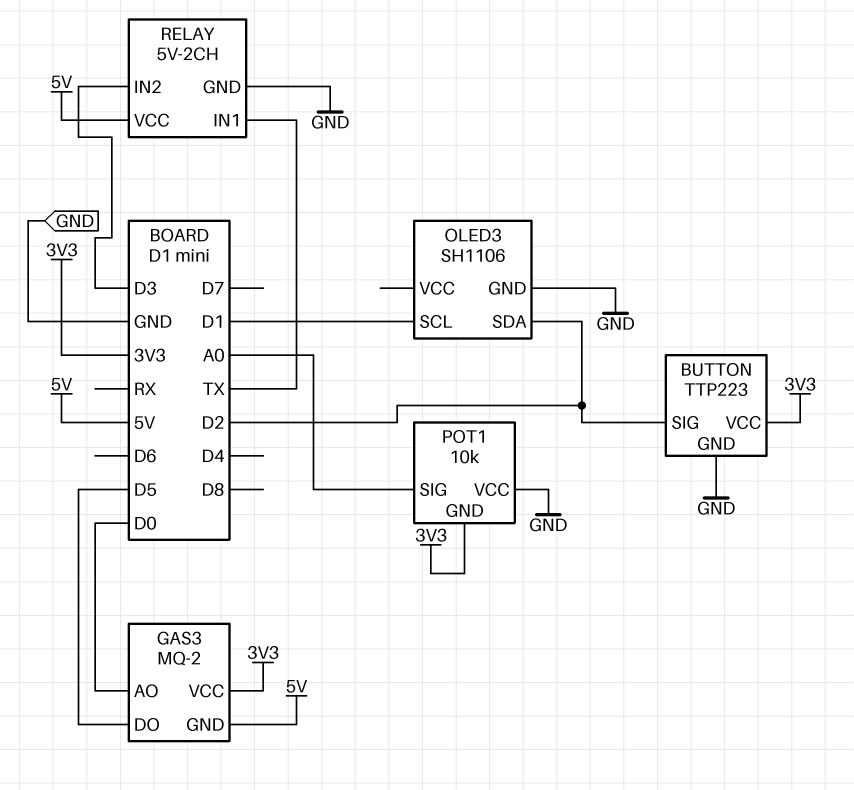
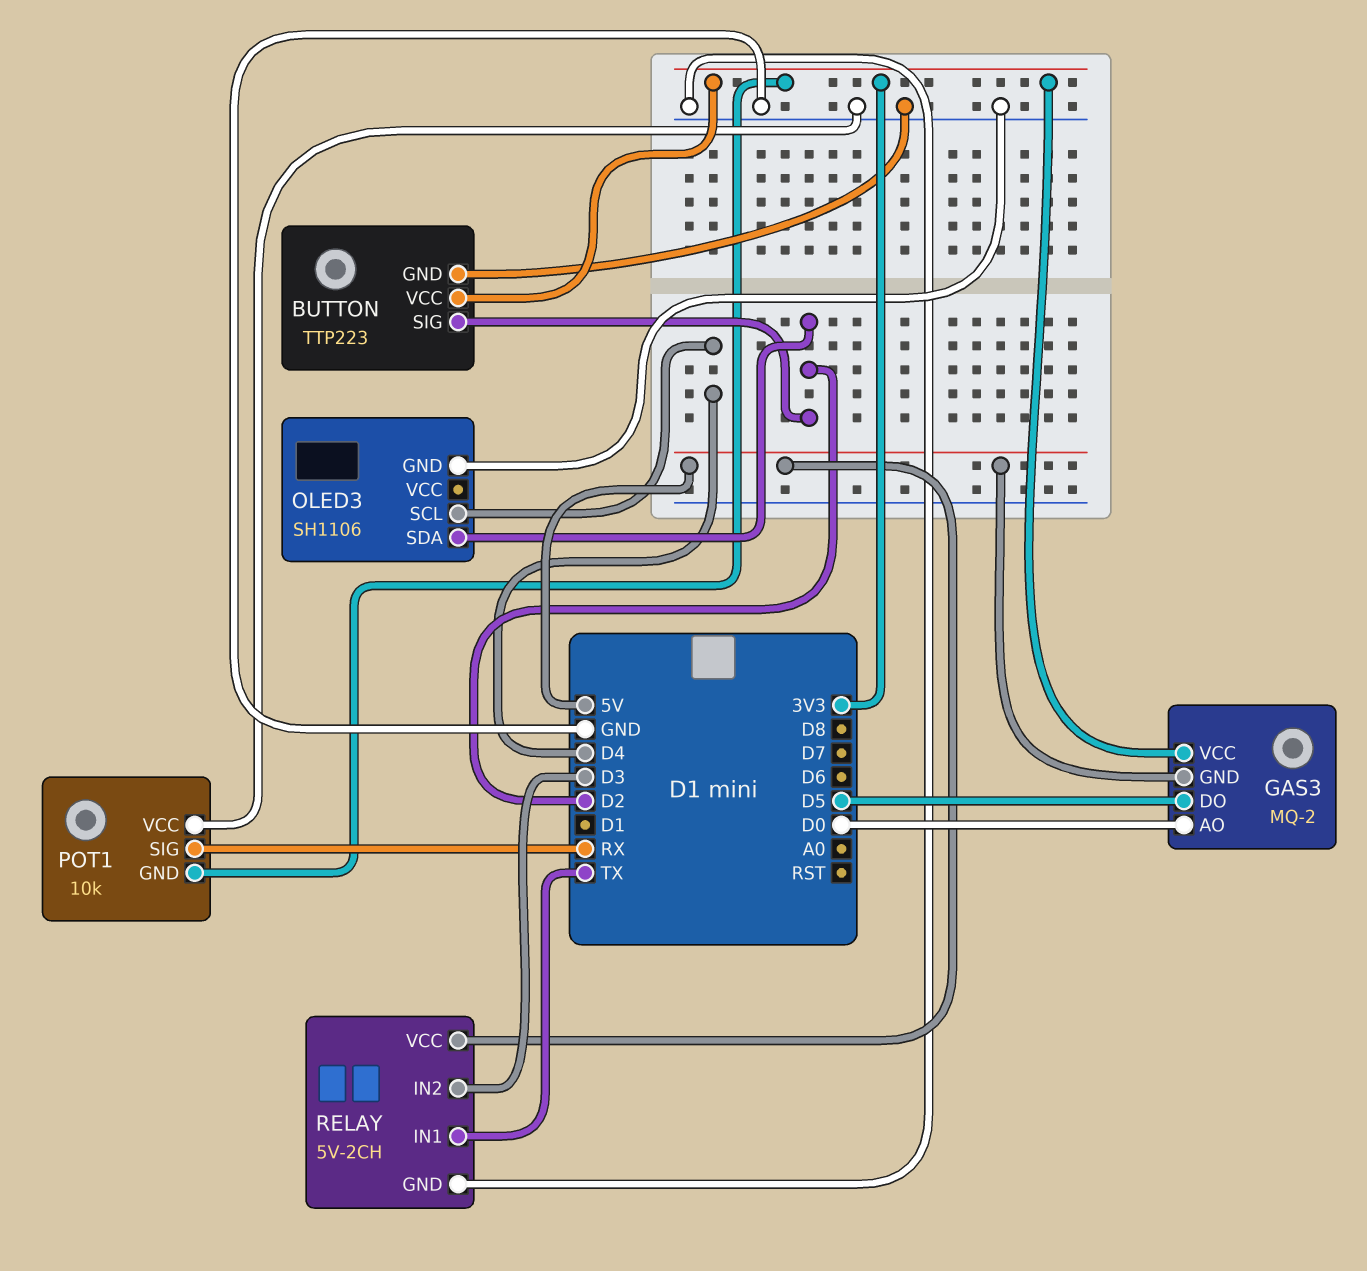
OLED3 pin SCL: D1 -> D4
POT1 pin SIG: A0 -> RX

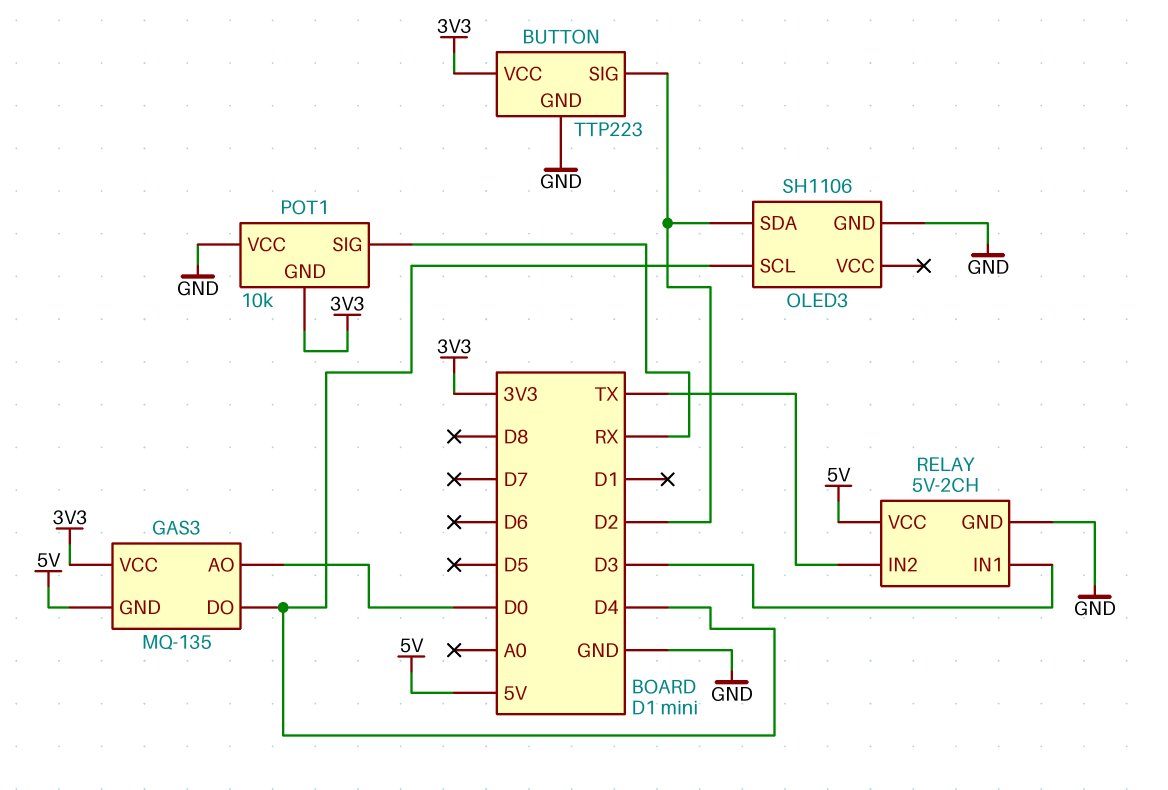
GAS3: MQ-2 -> MQ-135
GAS3 pin DO: D5 -> D4
RELAY pin IN1: TX -> D3
RELAY pin IN2: D3 -> TX

